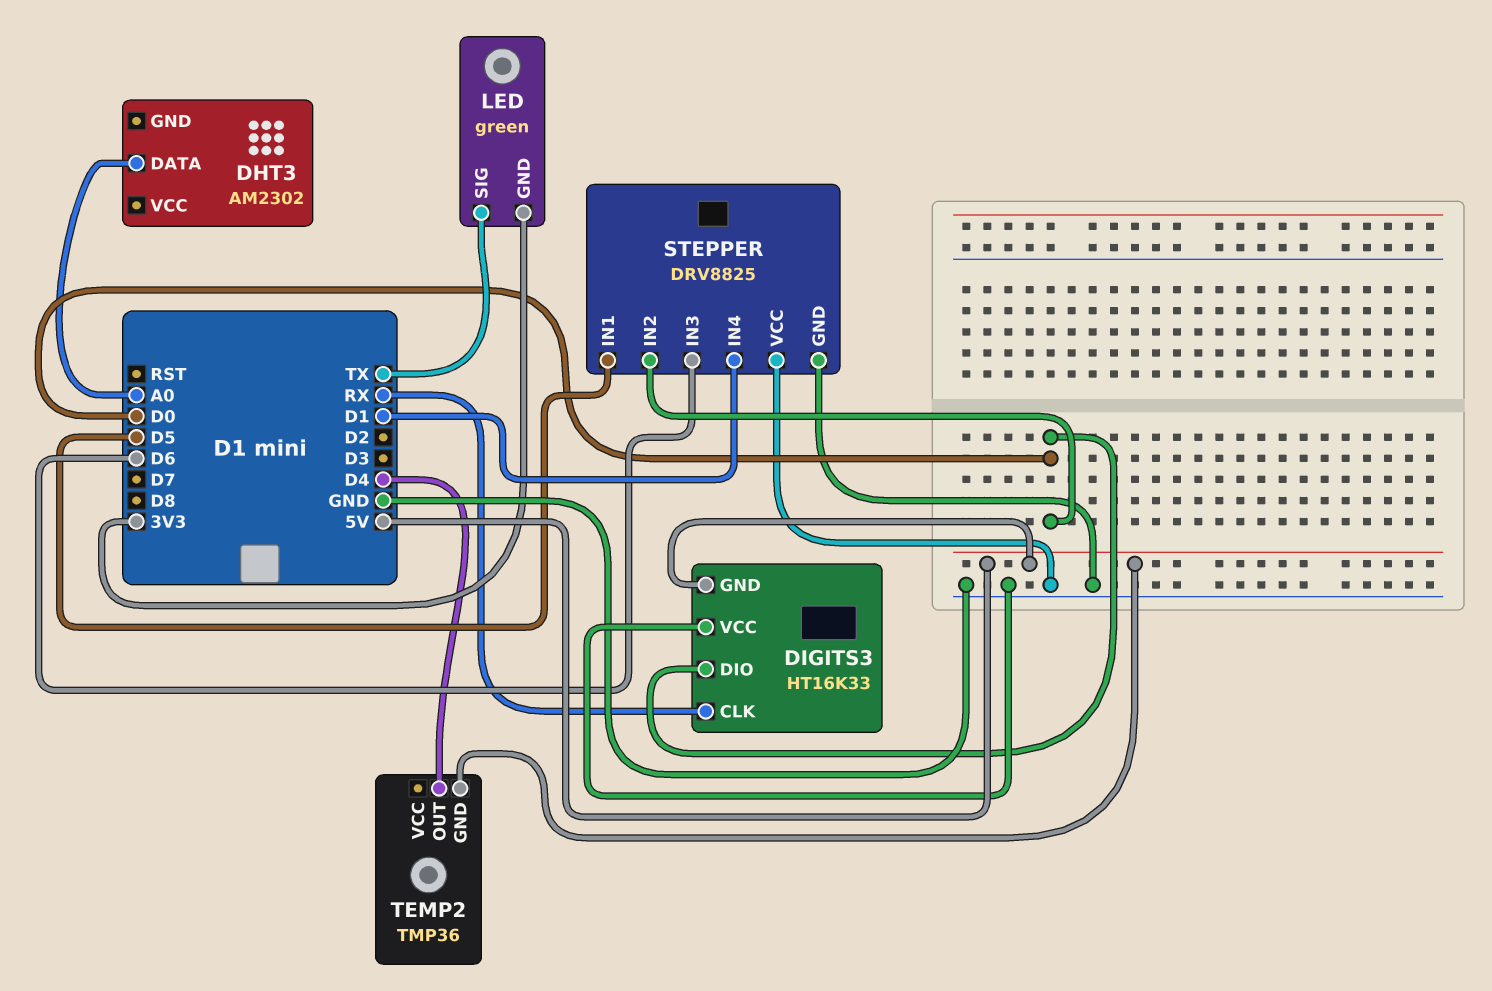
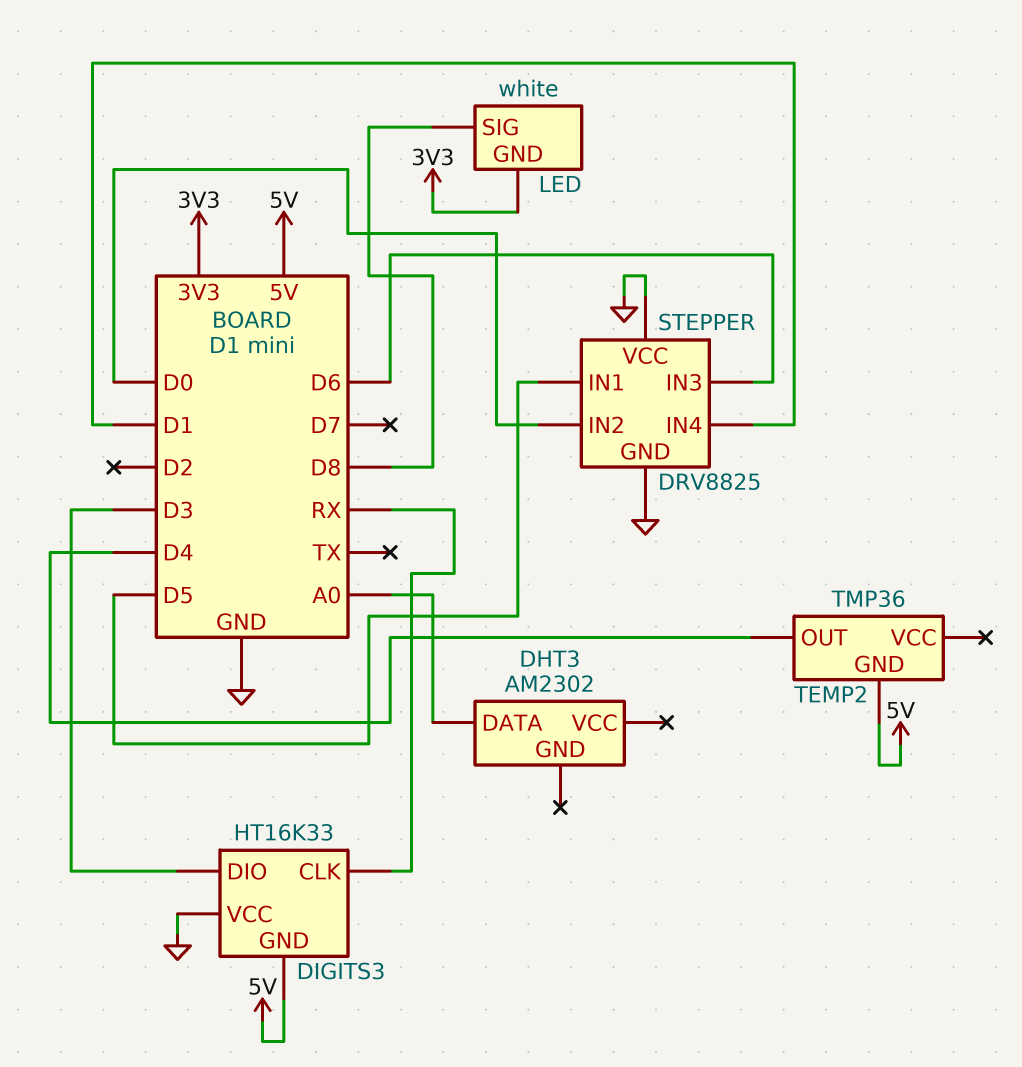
DIGITS3 pin DIO: D0 -> D3
LED: green -> white
LED pin SIG: TX -> D8

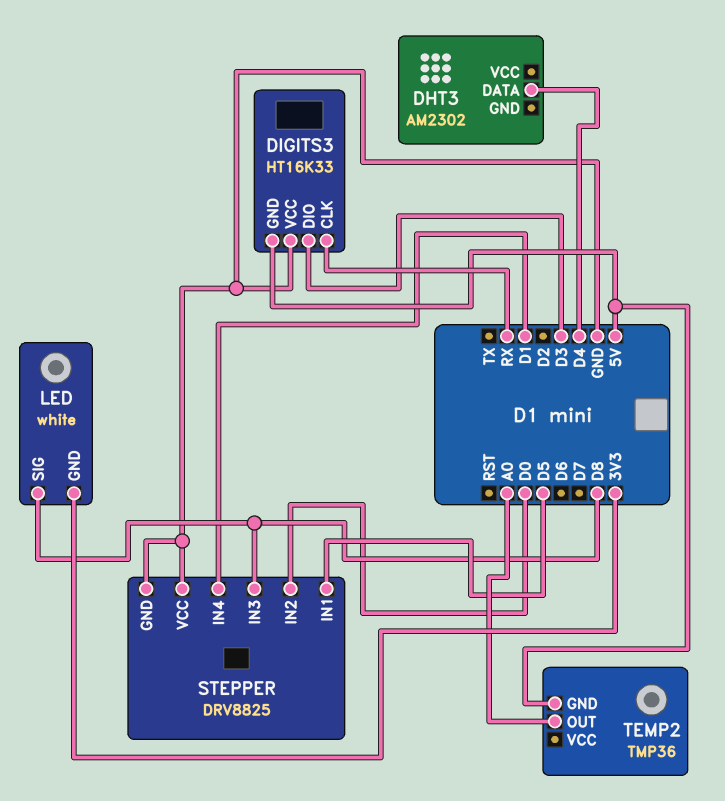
DHT3 pin DATA: A0 -> D4
STEPPER pin IN3: D6 -> D8
TEMP2 pin OUT: D4 -> A0

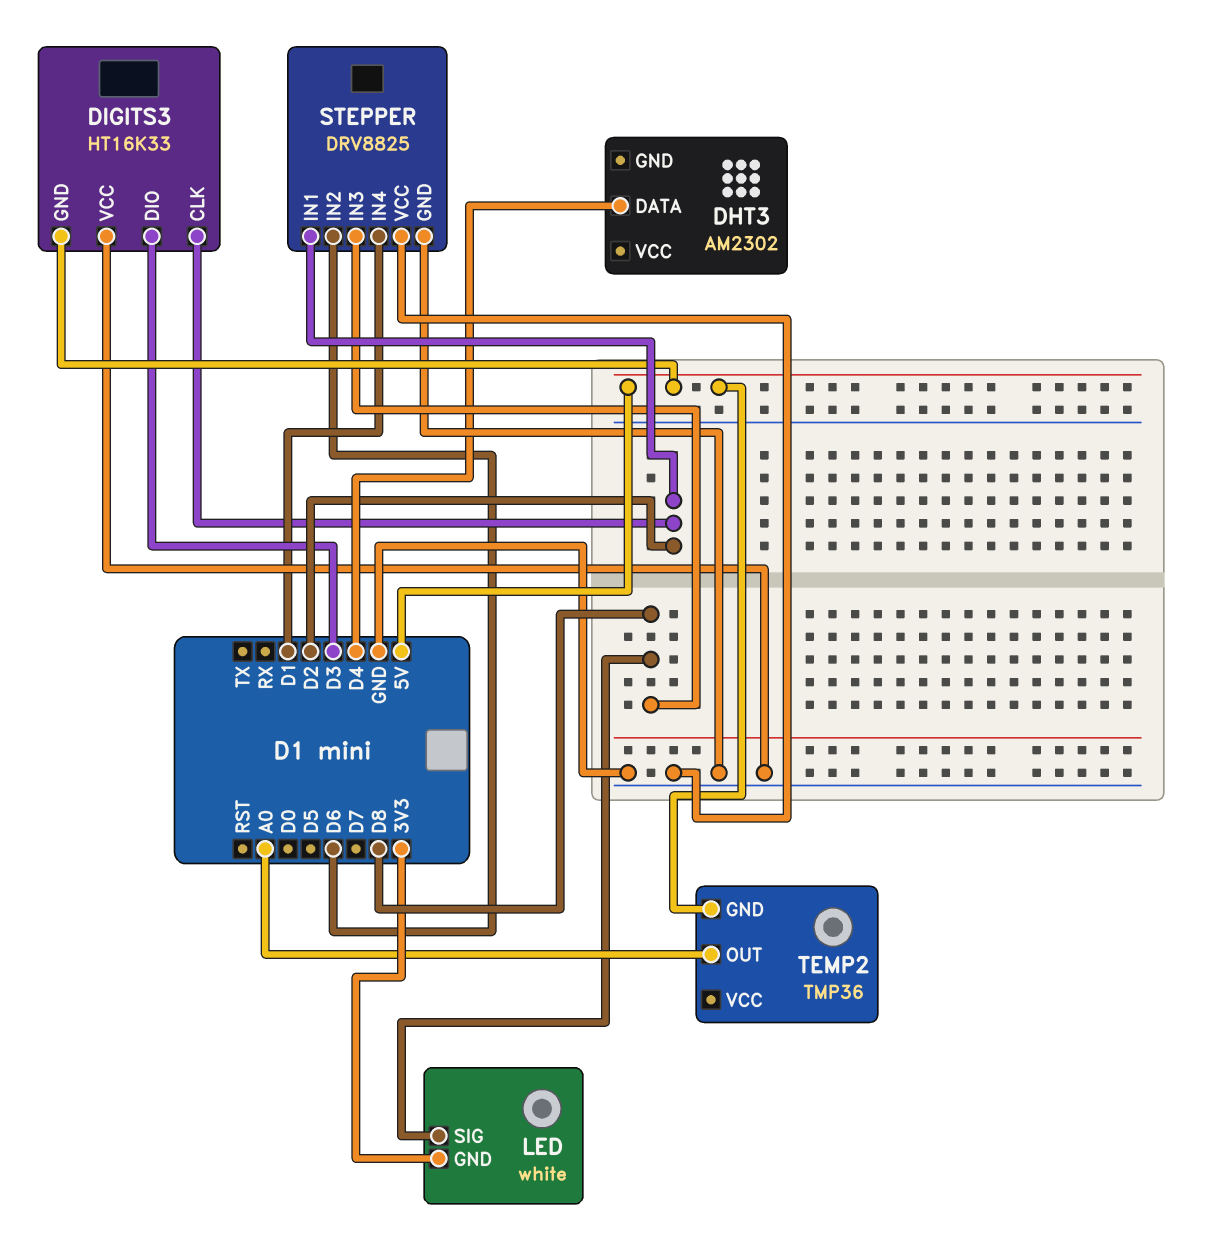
DIGITS3 pin CLK: RX -> D2
STEPPER pin IN1: D5 -> D2
STEPPER pin IN2: D0 -> D6

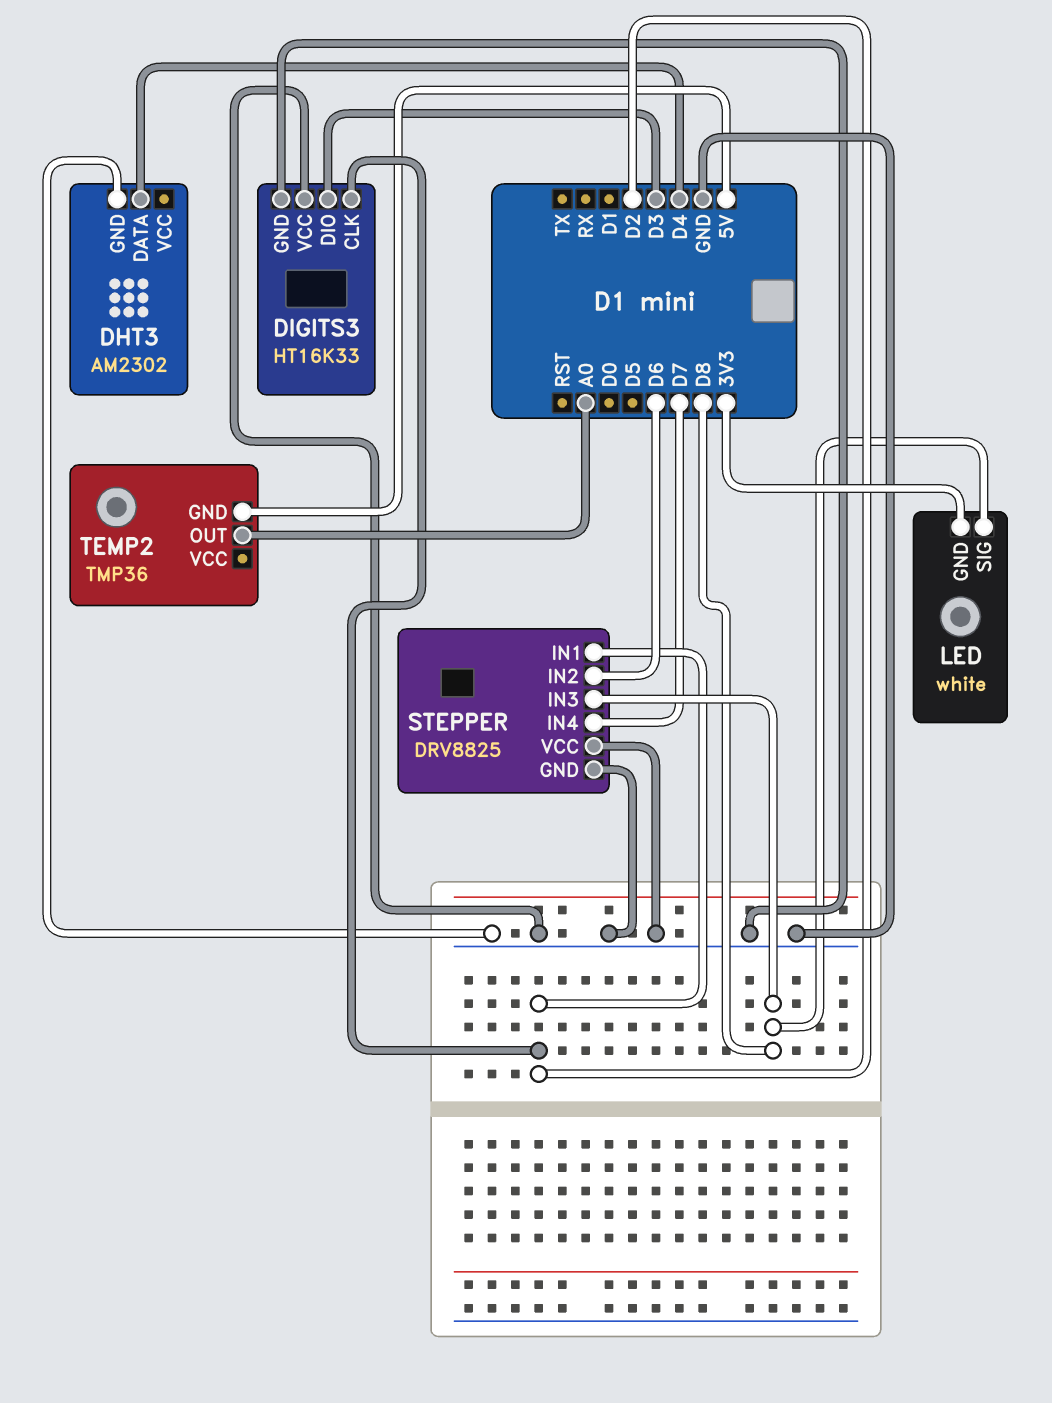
DHT3 pin GND: none -> GND
DIGITS3 pin GND: 5V -> GND
STEPPER pin IN4: D1 -> D7

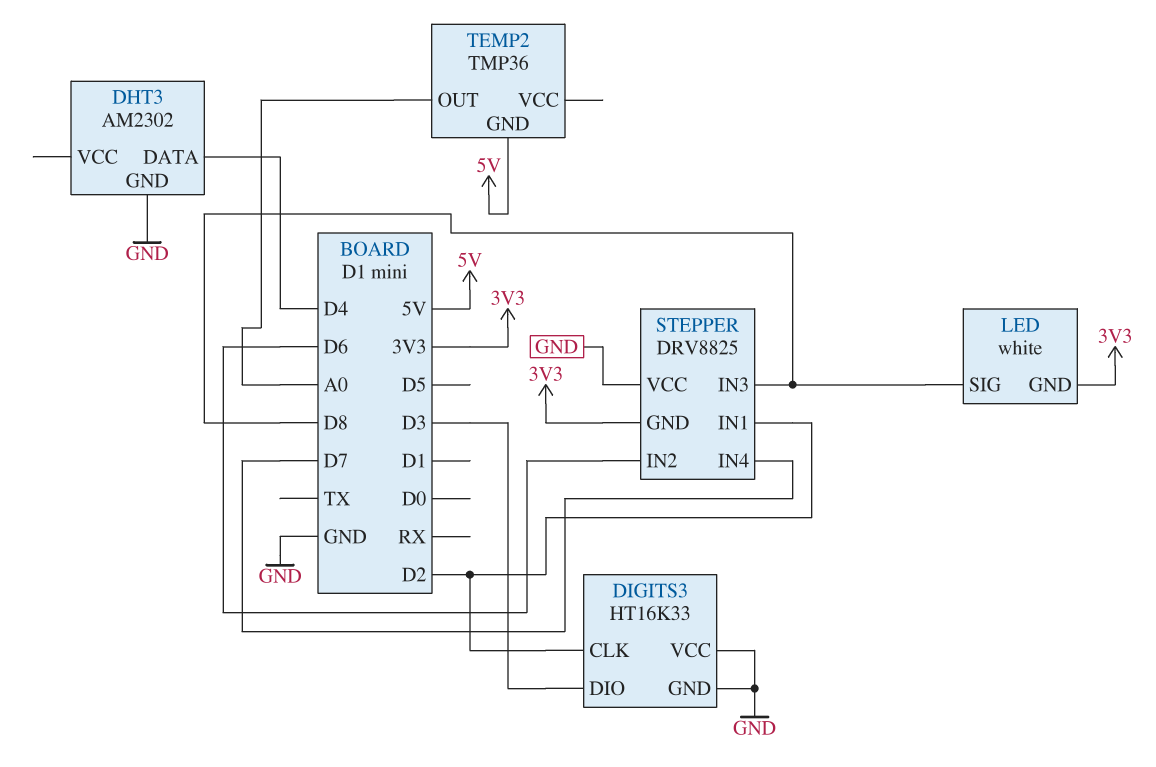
STEPPER pin GND: GND -> 3V3

